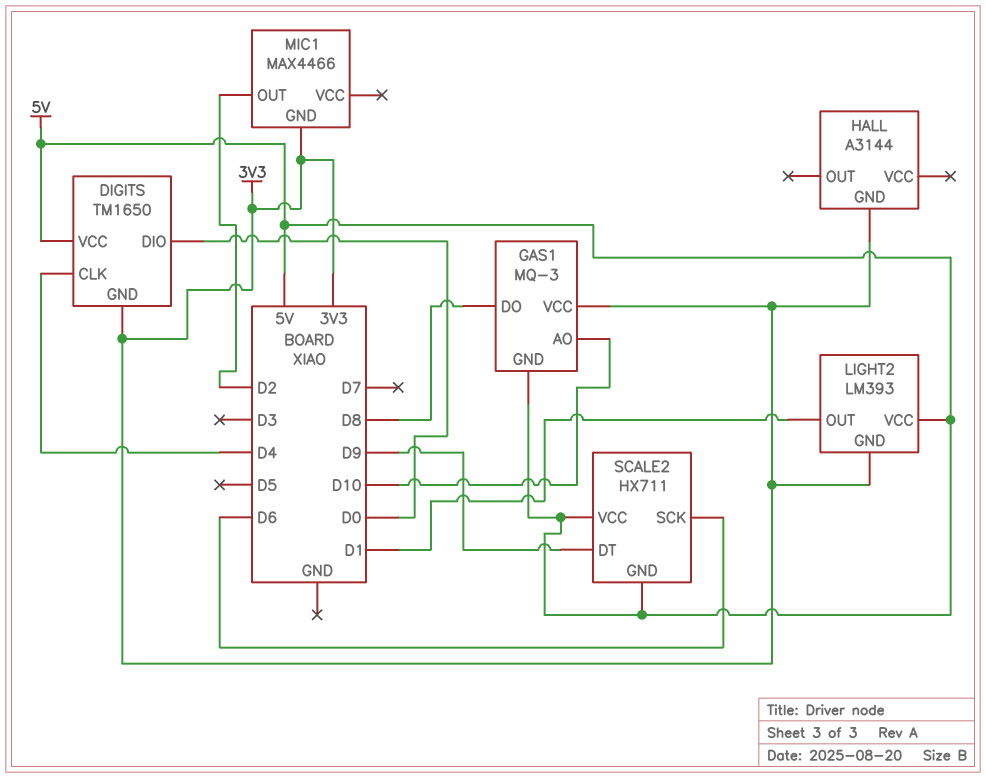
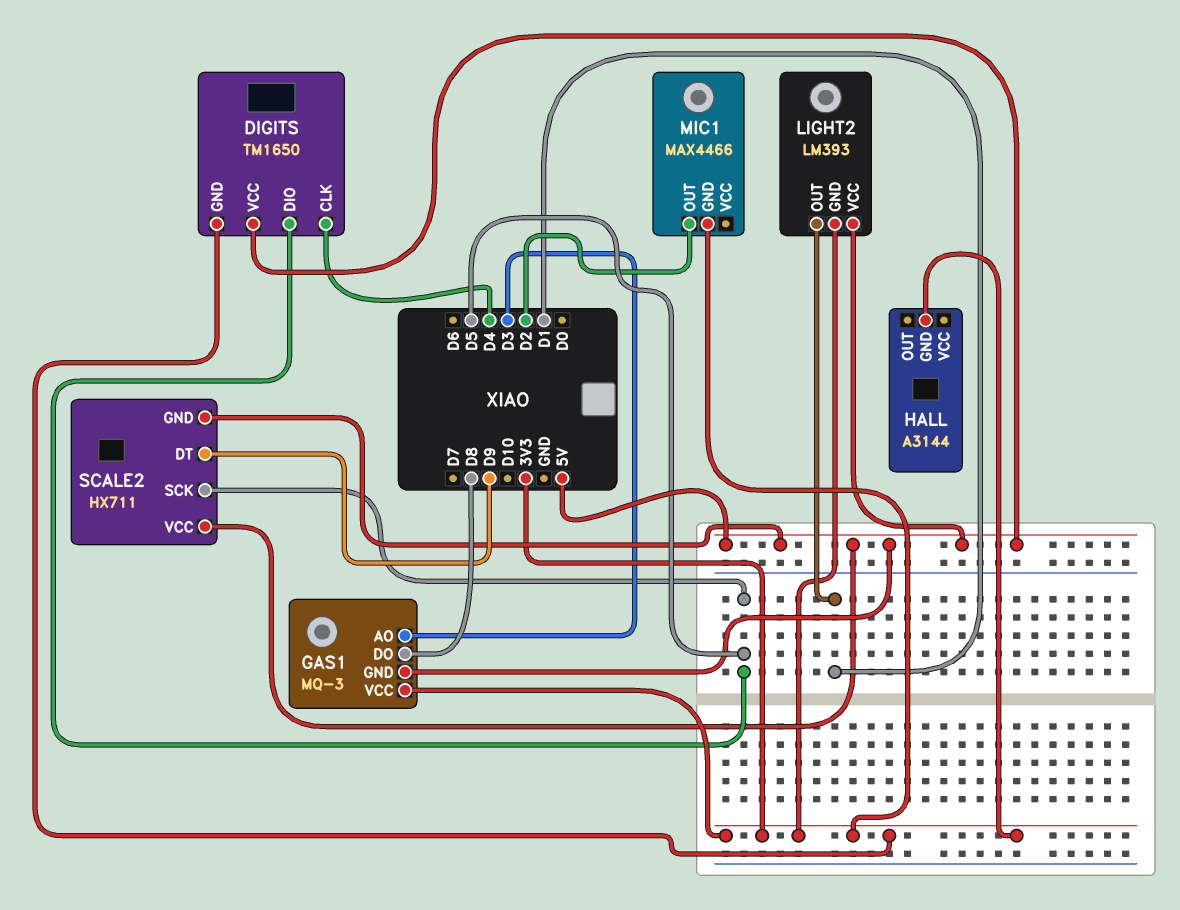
DIGITS pin DIO: D0 -> D5
GAS1 pin AO: D10 -> D3
SCALE2 pin SCK: D6 -> D5

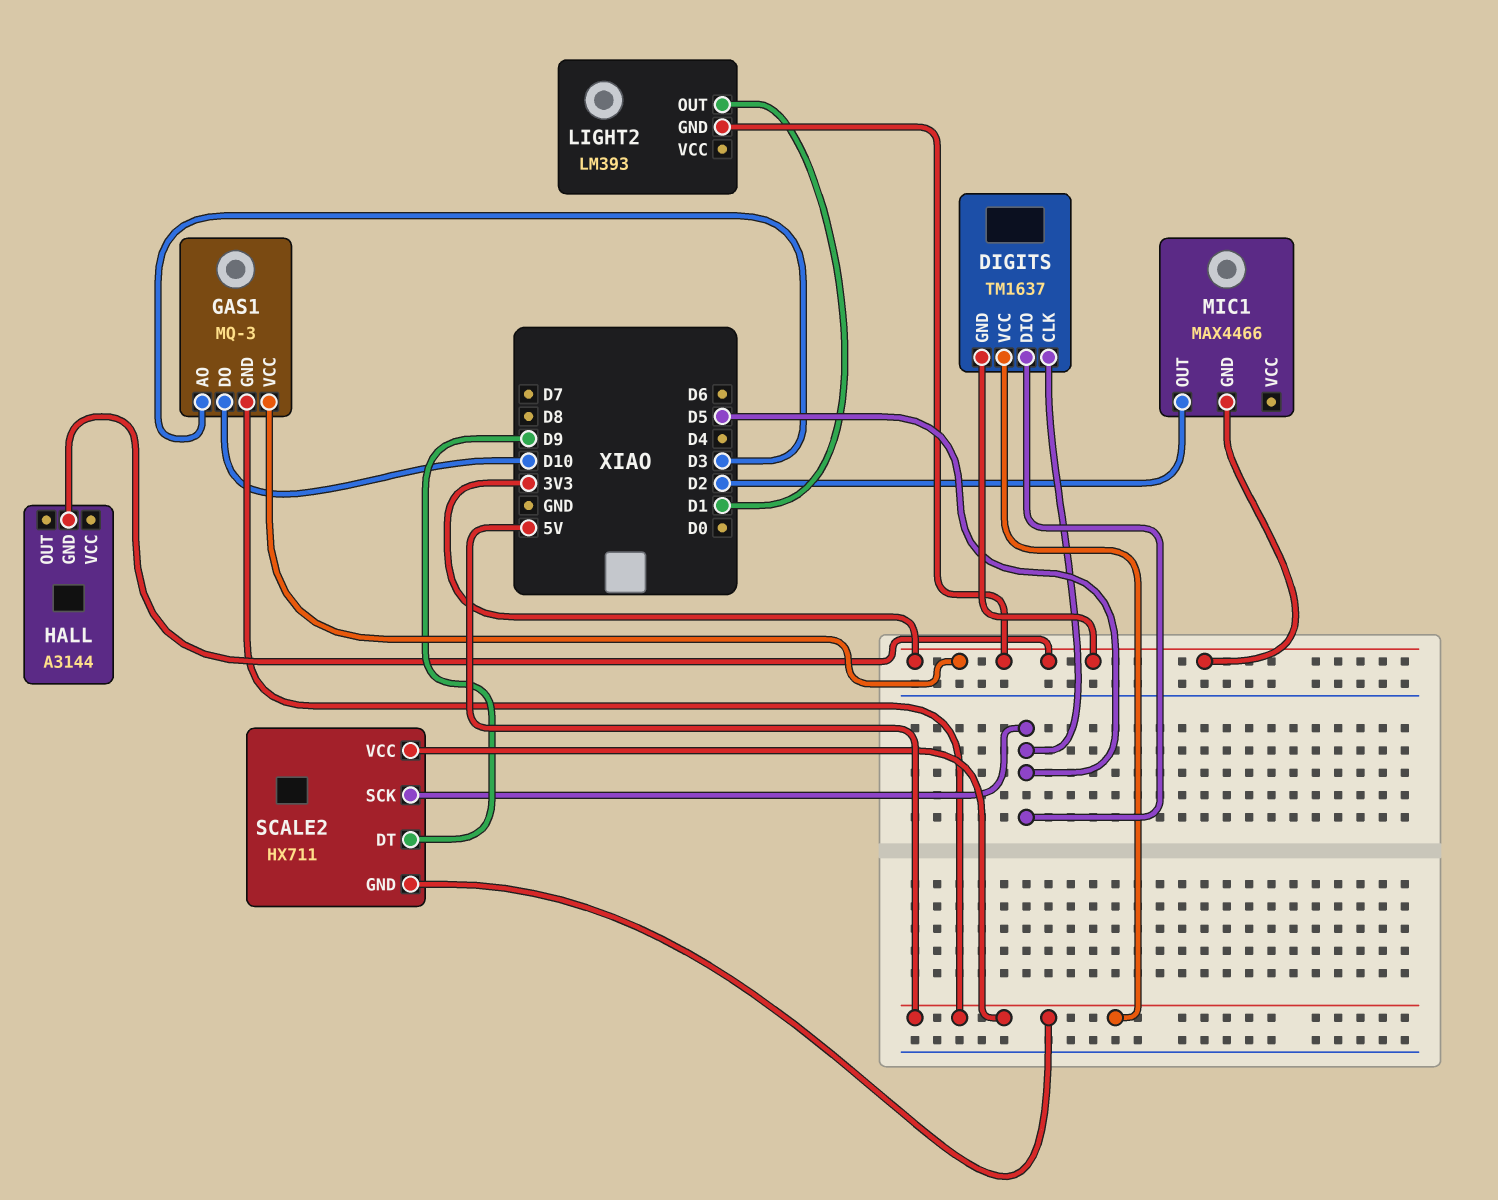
DIGITS: TM1650 -> TM1637
DIGITS pin CLK: D4 -> D5
GAS1 pin DO: D8 -> D10
LIGHT2 pin VCC: 5V -> none

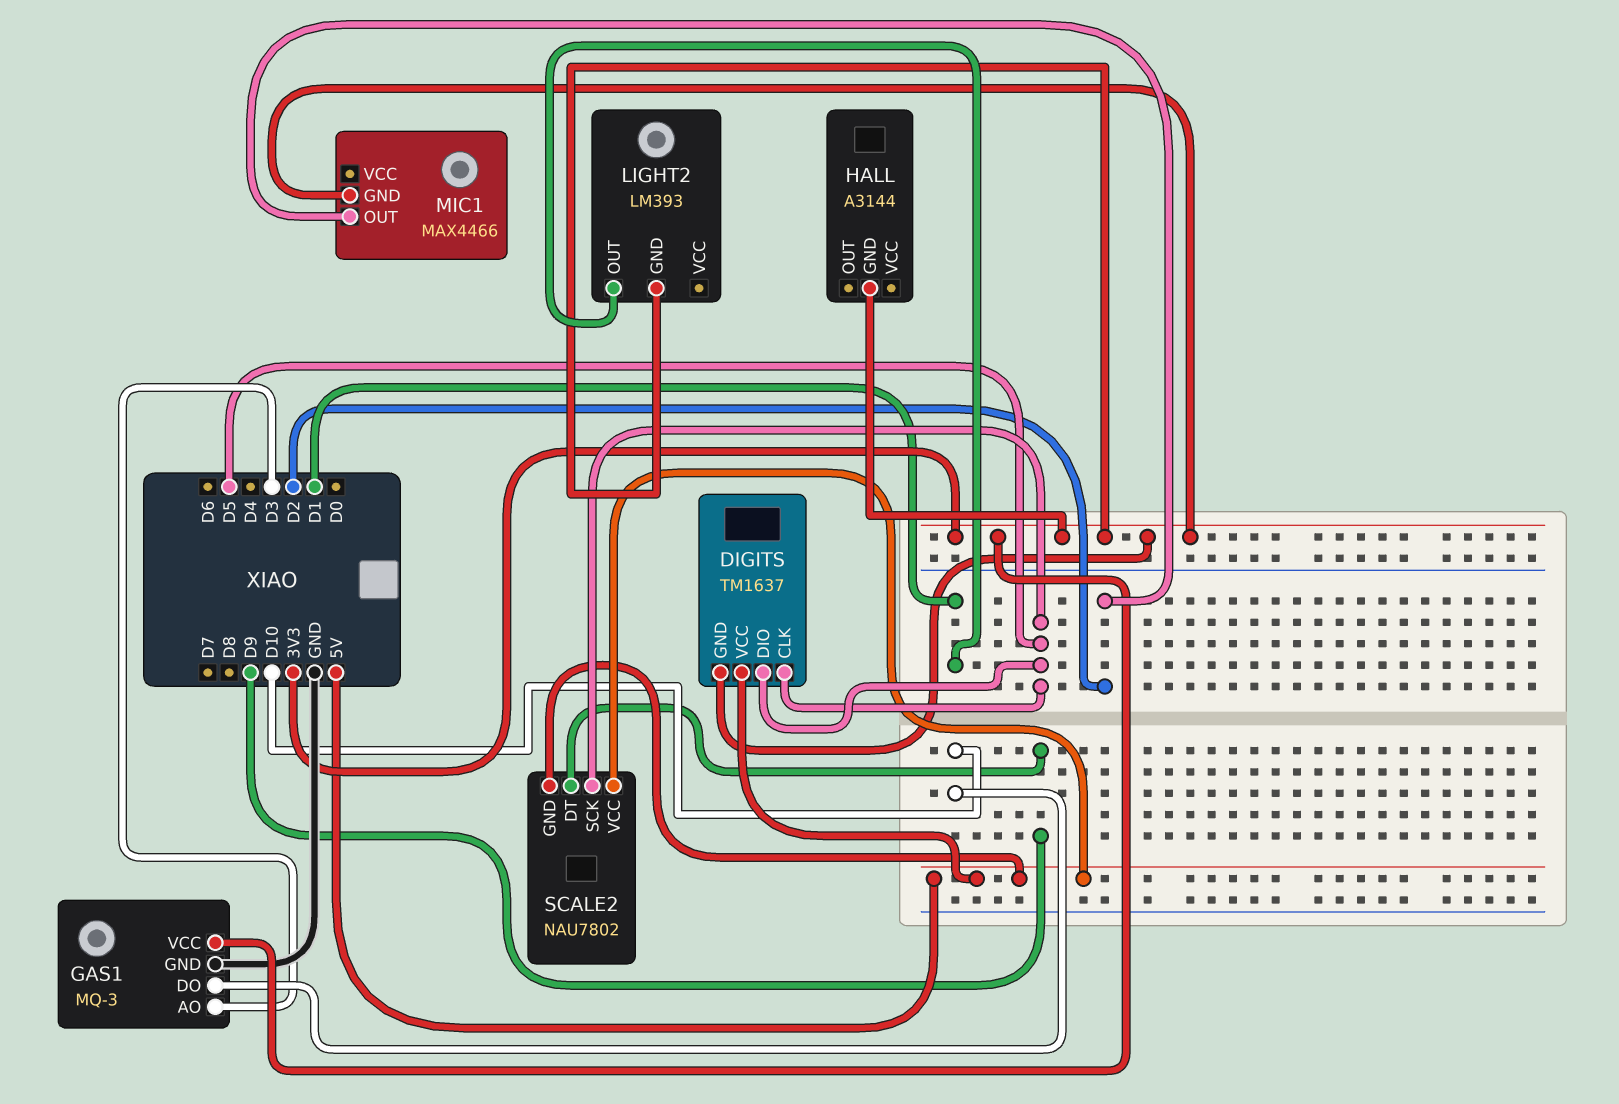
GAS1 pin GND: 5V -> GND
SCALE2: HX711 -> NAU7802

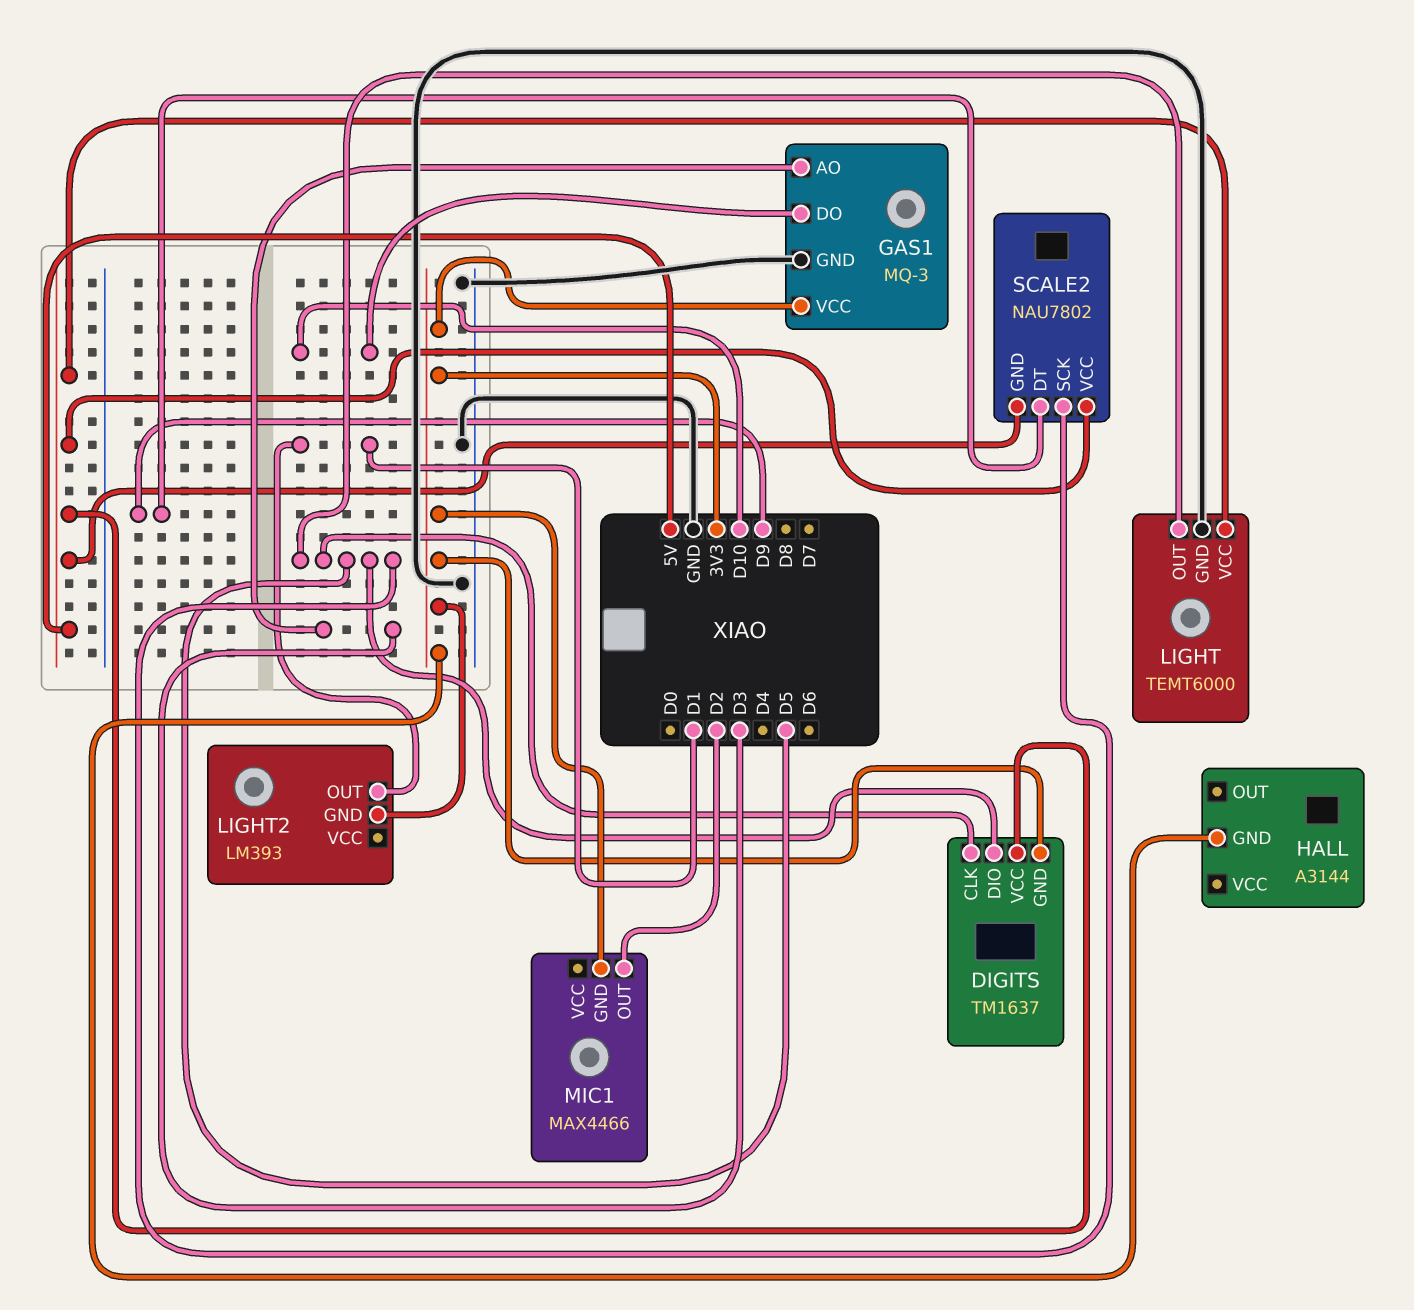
LIGHT: none -> TEMT6000
LIGHT pin GND: none -> GND
LIGHT pin OUT: none -> D5
LIGHT pin VCC: none -> 5V

